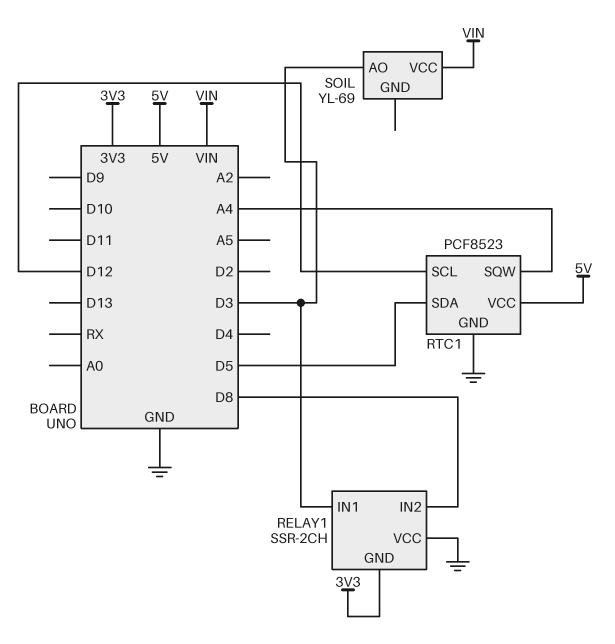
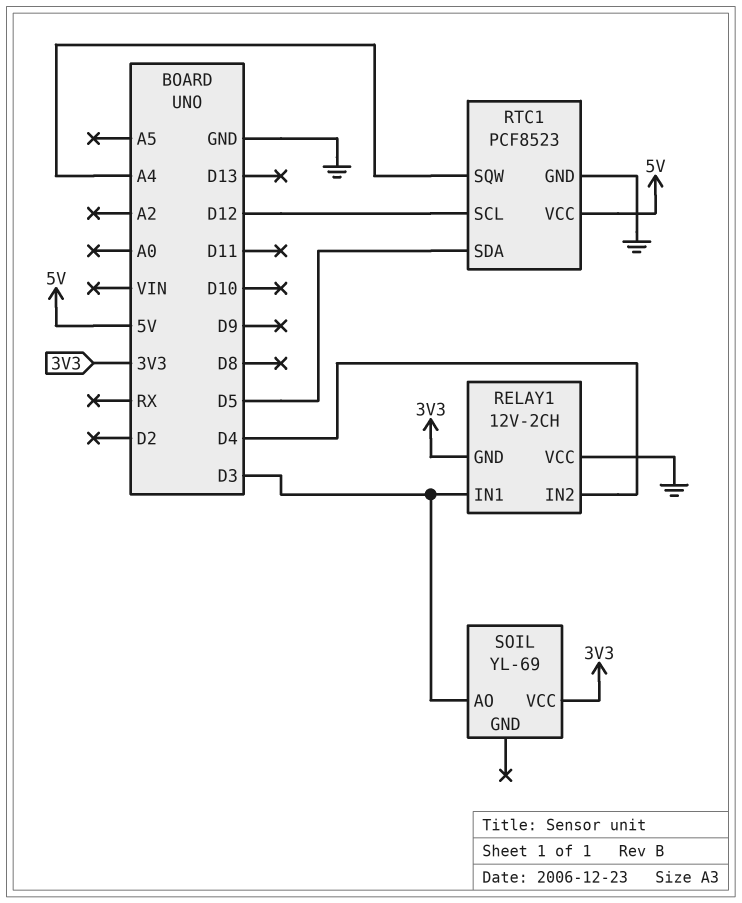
RELAY1: SSR-2CH -> 12V-2CH
RELAY1 pin IN2: D8 -> D4
SOIL pin VCC: VIN -> 3V3

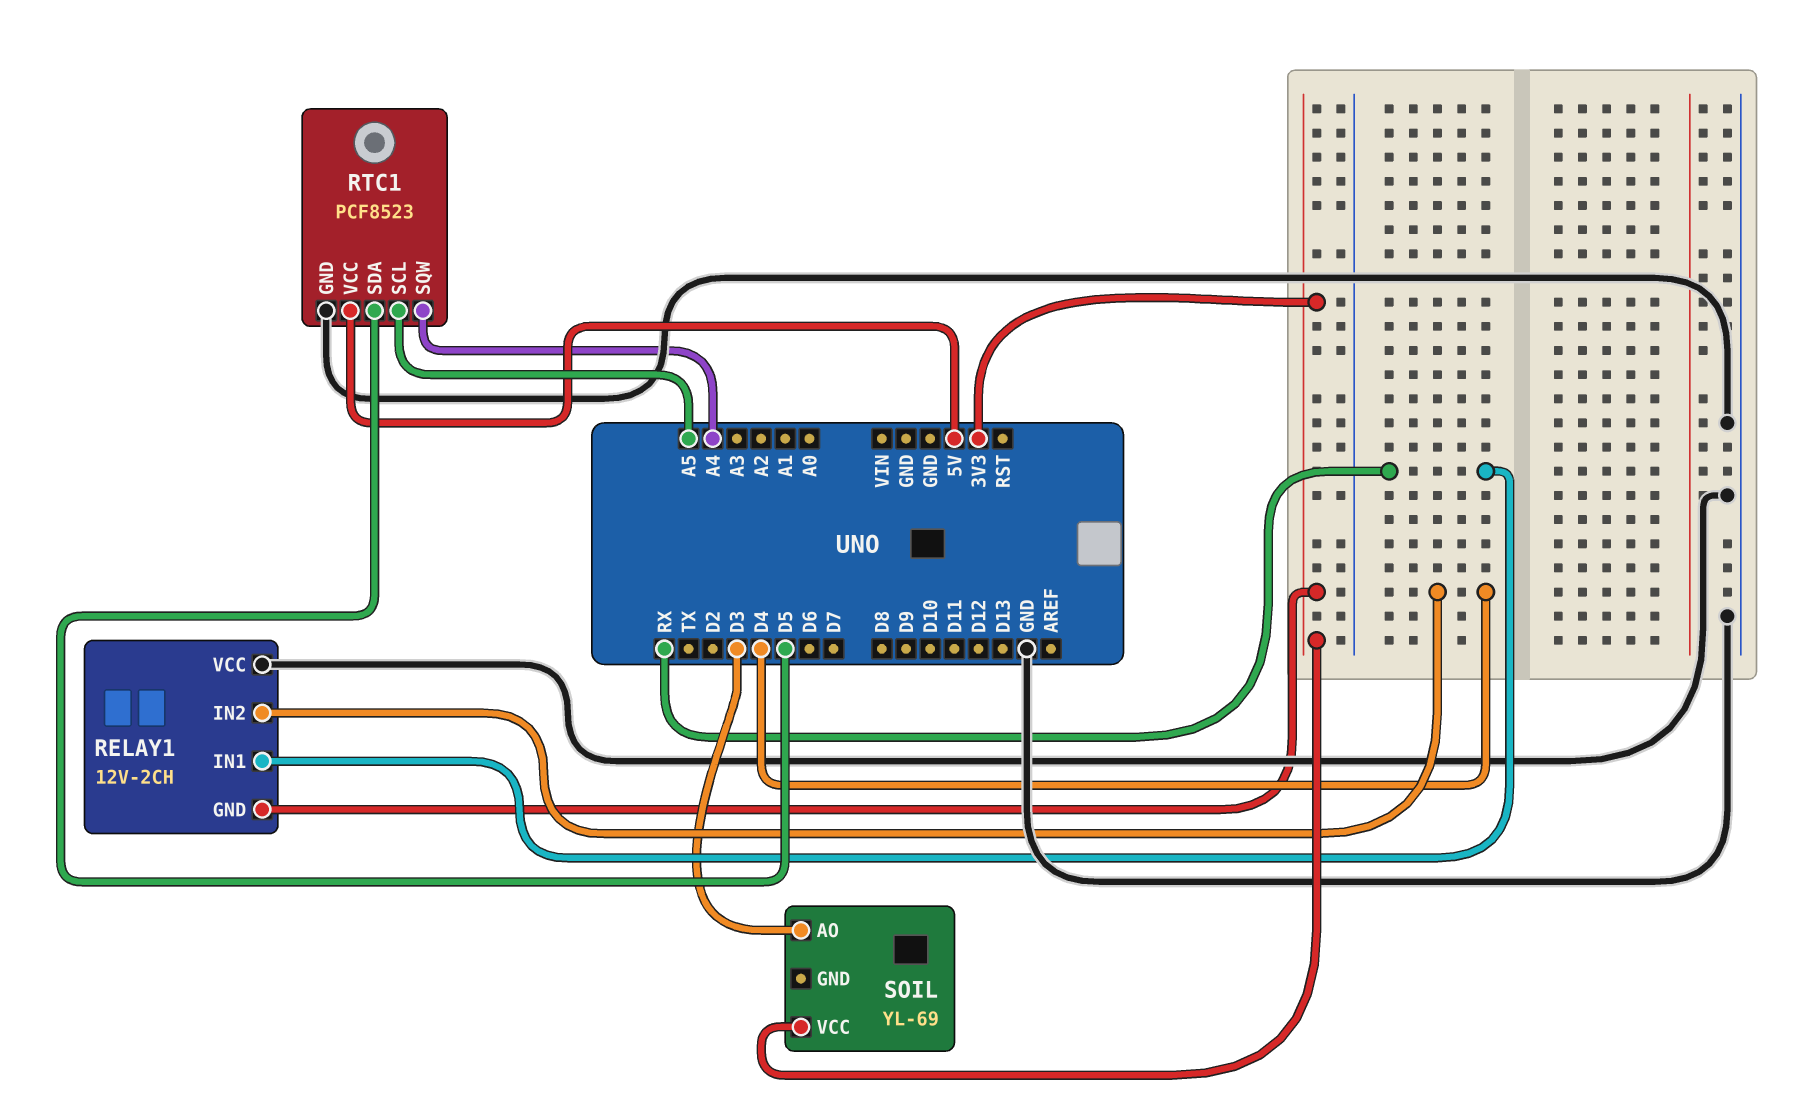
RELAY1 pin IN1: D3 -> RX
RTC1 pin SCL: D12 -> A5

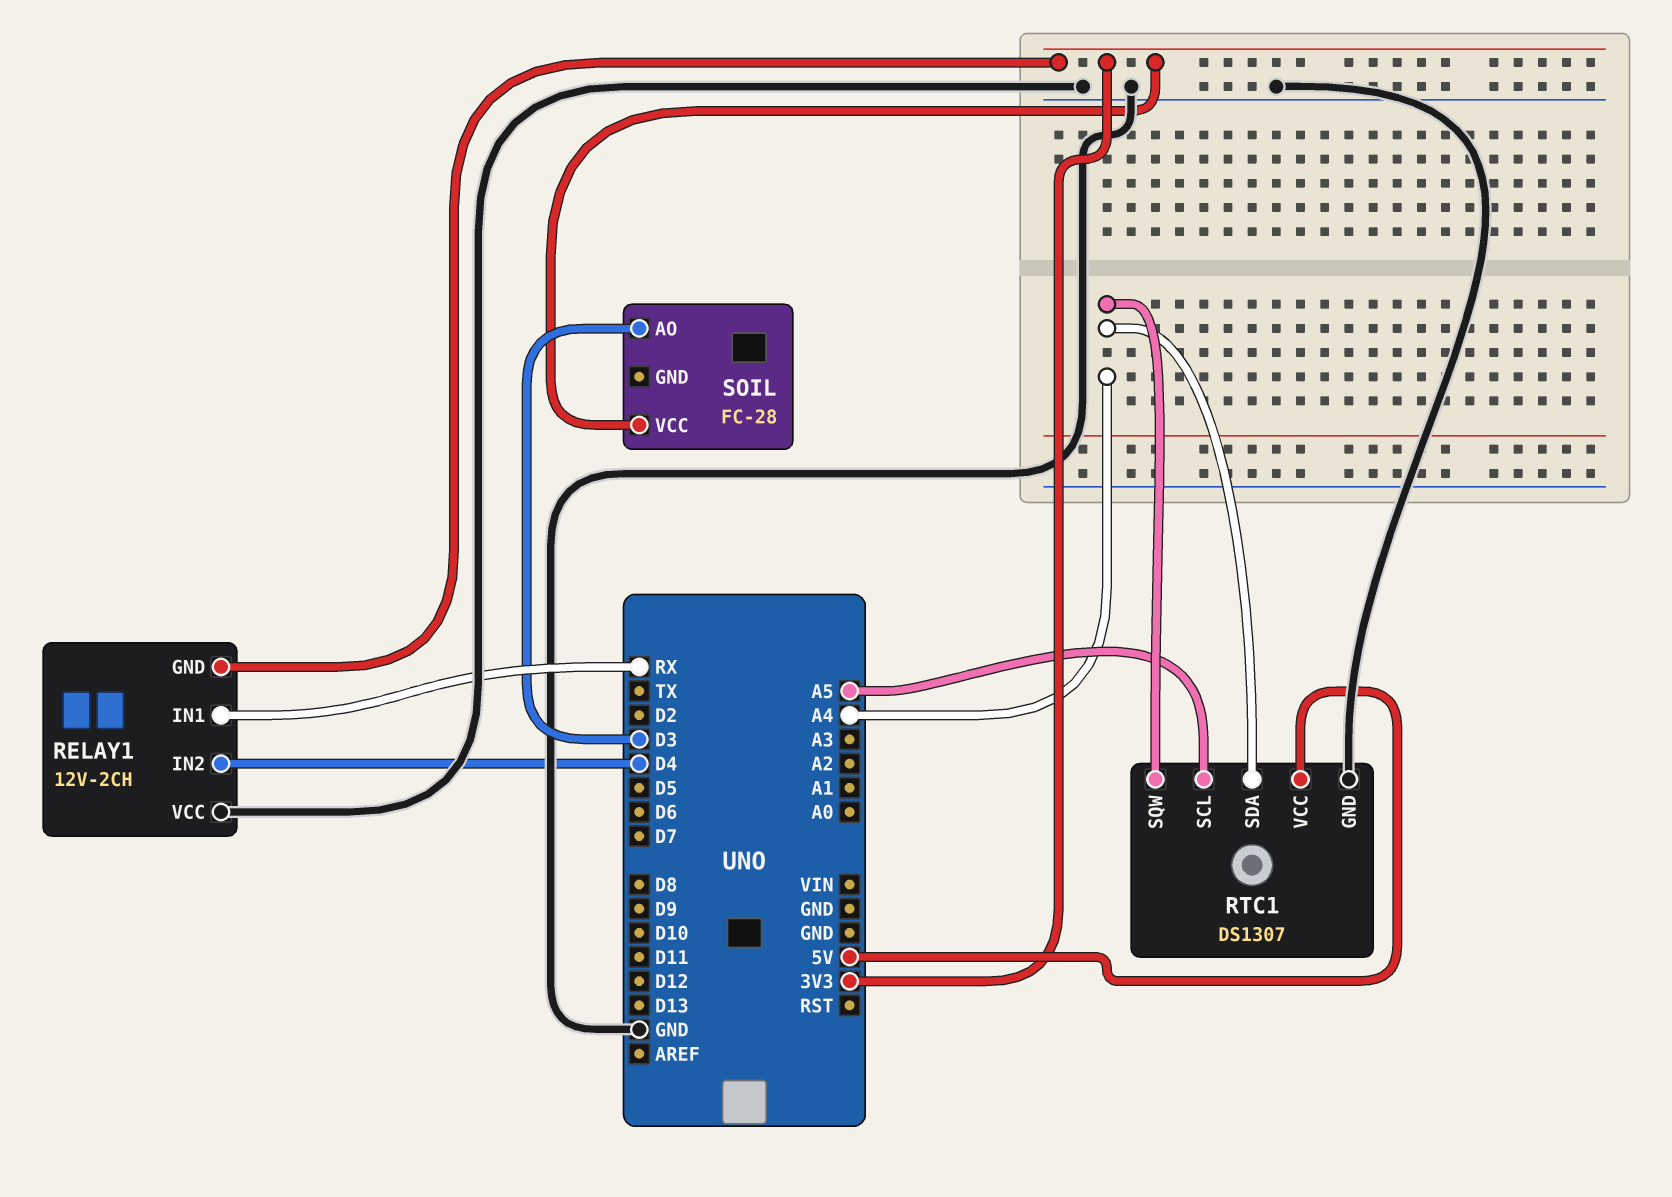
RTC1: PCF8523 -> DS1307
RTC1 pin SDA: D5 -> A4
SOIL: YL-69 -> FC-28

